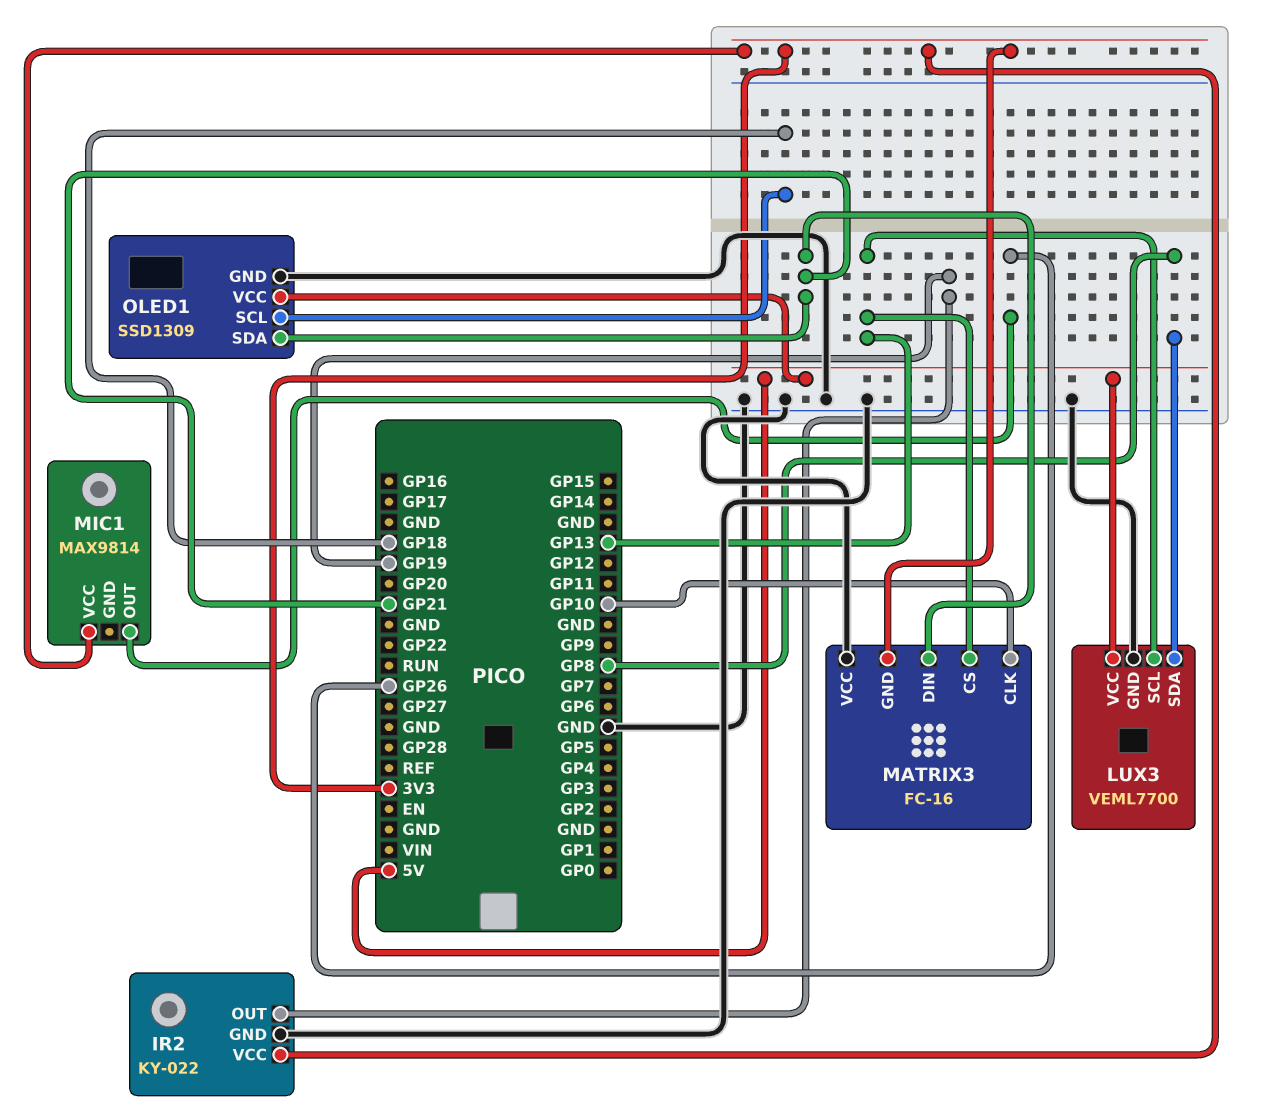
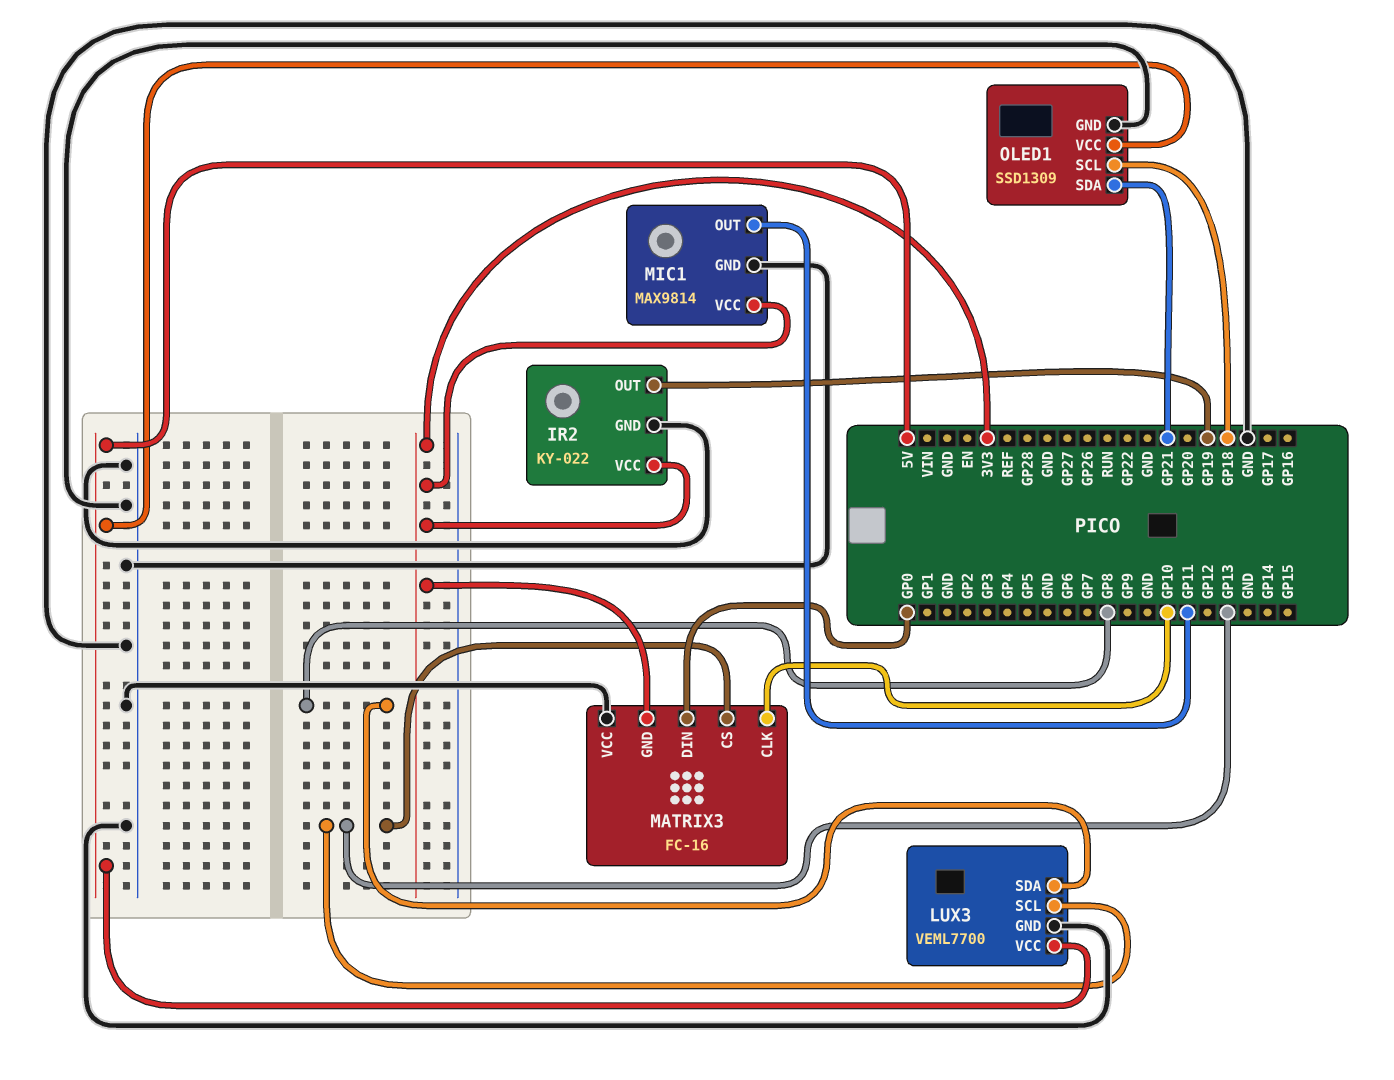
MATRIX3 pin DIN: GP21 -> GP0
MIC1 pin GND: none -> GND
MIC1 pin OUT: GP26 -> GP11

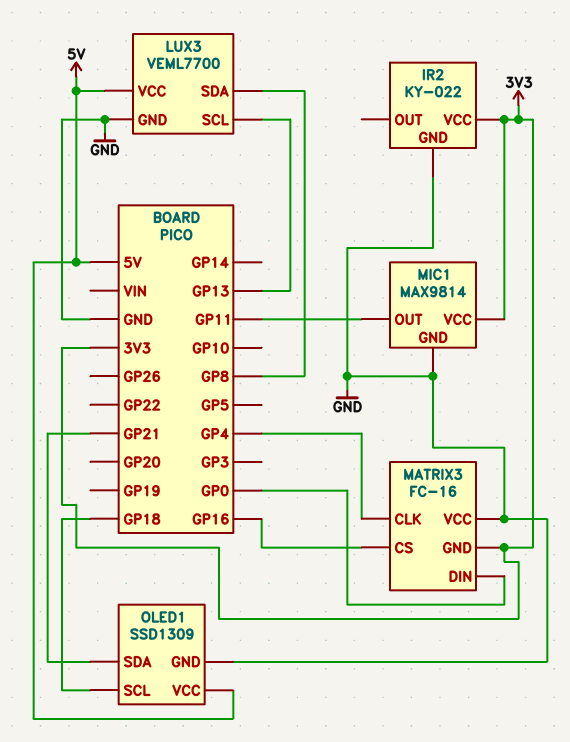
IR2 pin OUT: GP19 -> none
MATRIX3 pin CLK: GP10 -> GP4
MATRIX3 pin CS: GP13 -> GP16

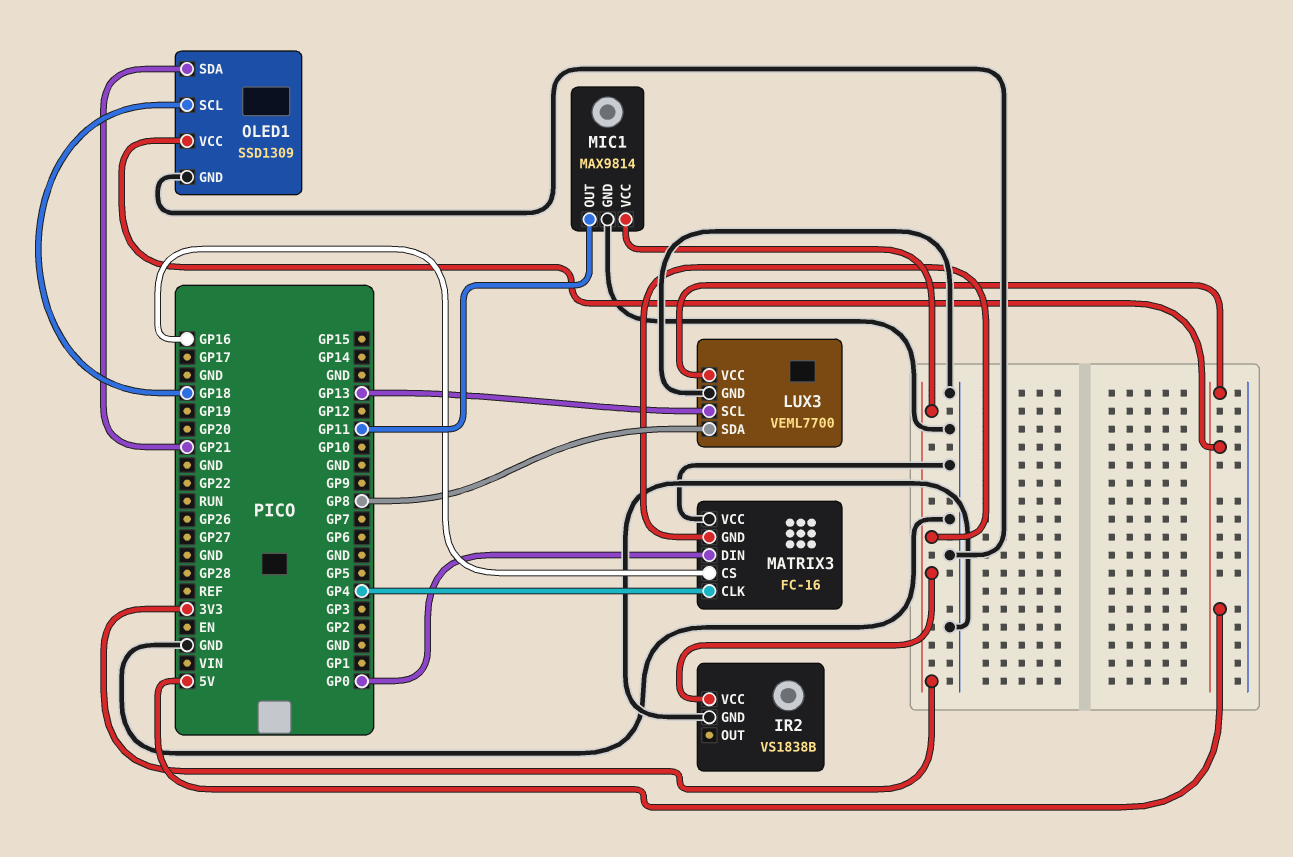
IR2: KY-022 -> VS1838B

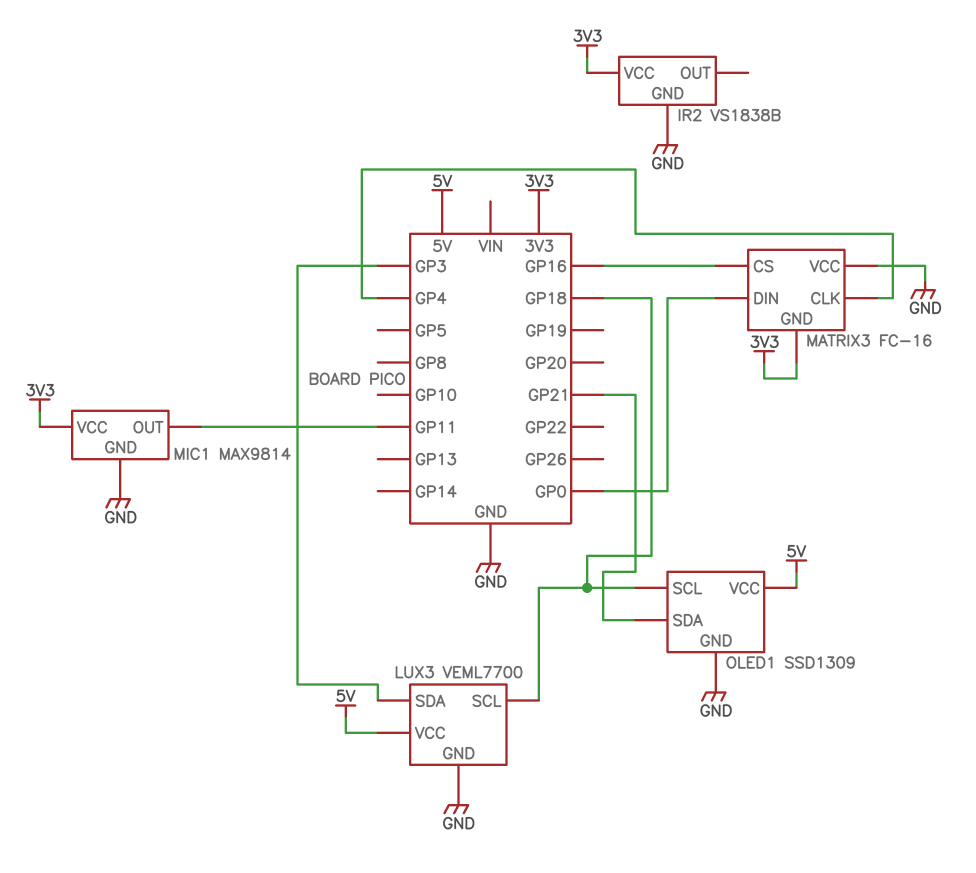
LUX3 pin SCL: GP13 -> GP18
LUX3 pin SDA: GP8 -> GP3

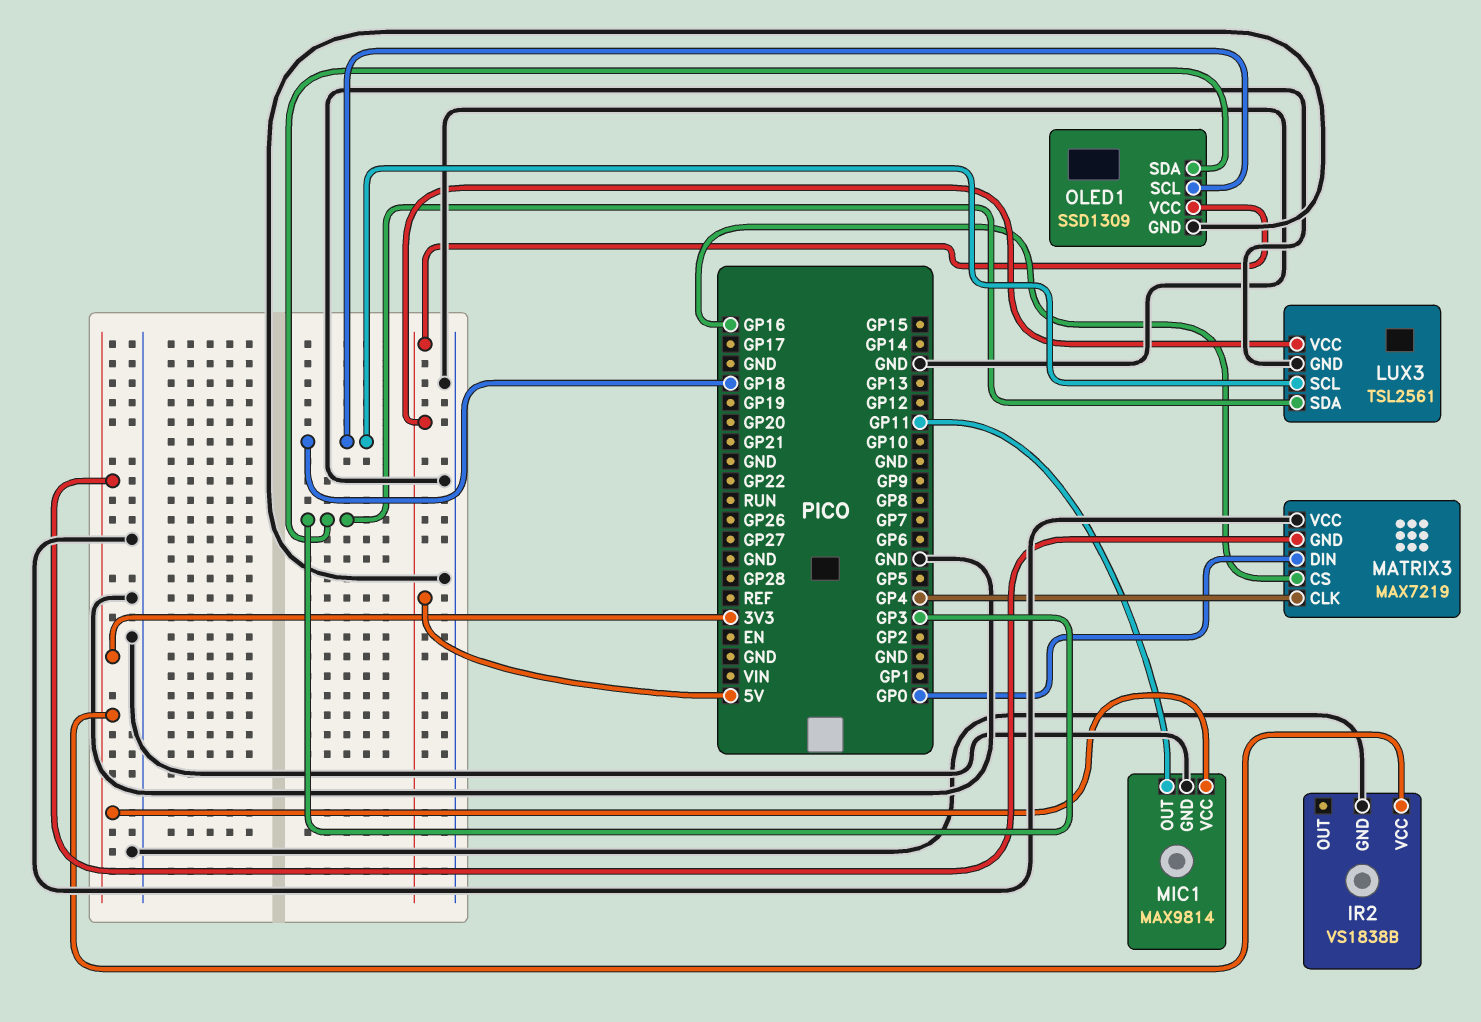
LUX3: VEML7700 -> TSL2561
MATRIX3: FC-16 -> MAX7219
OLED1 pin SDA: GP21 -> GP3

